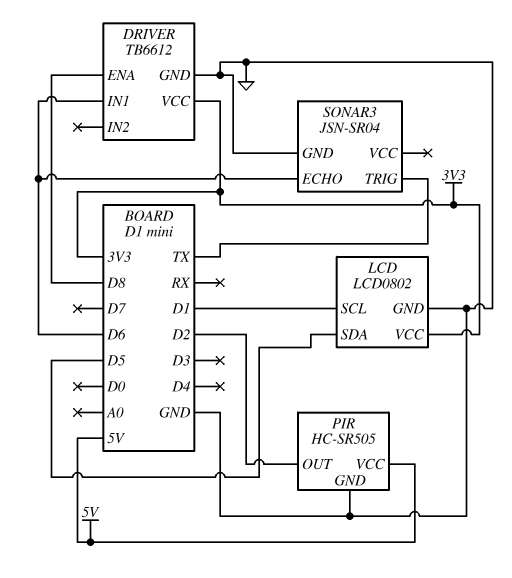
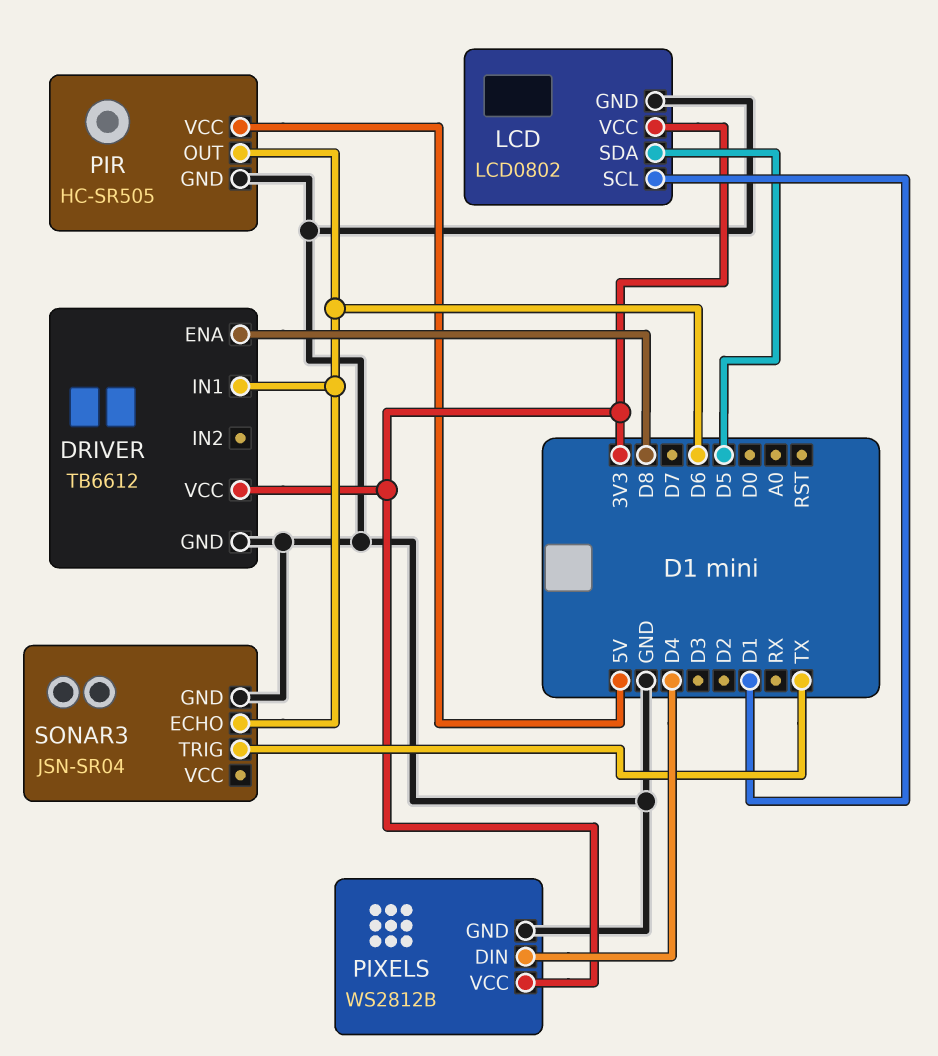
PIR pin OUT: D2 -> D6
PIXELS: none -> WS2812B
PIXELS pin DIN: none -> D4
PIXELS pin GND: none -> GND
PIXELS pin VCC: none -> 3V3

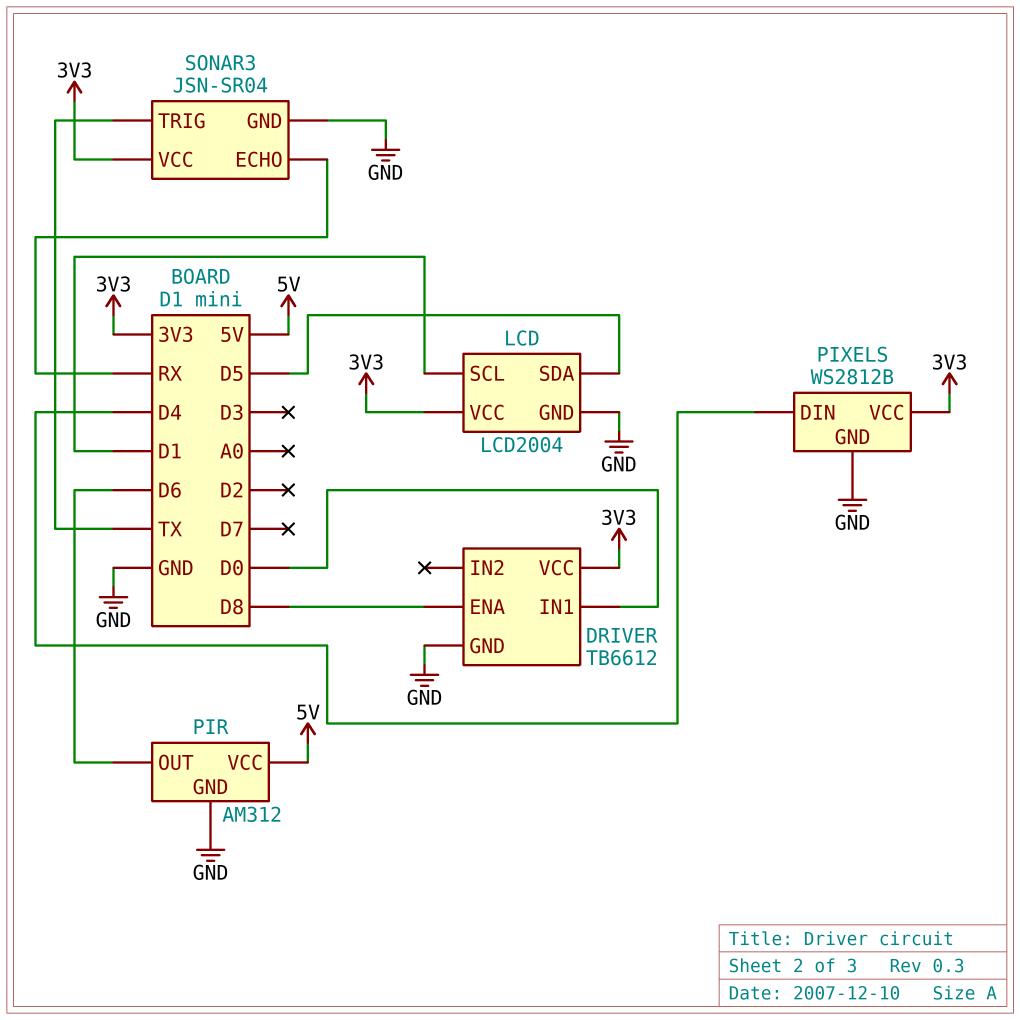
DRIVER pin IN1: D6 -> D0
LCD: LCD0802 -> LCD2004
PIR: HC-SR505 -> AM312
SONAR3 pin ECHO: D6 -> RX
SONAR3 pin VCC: none -> 3V3

